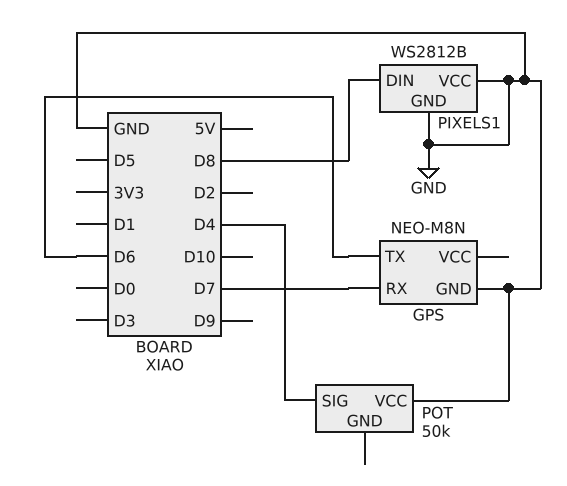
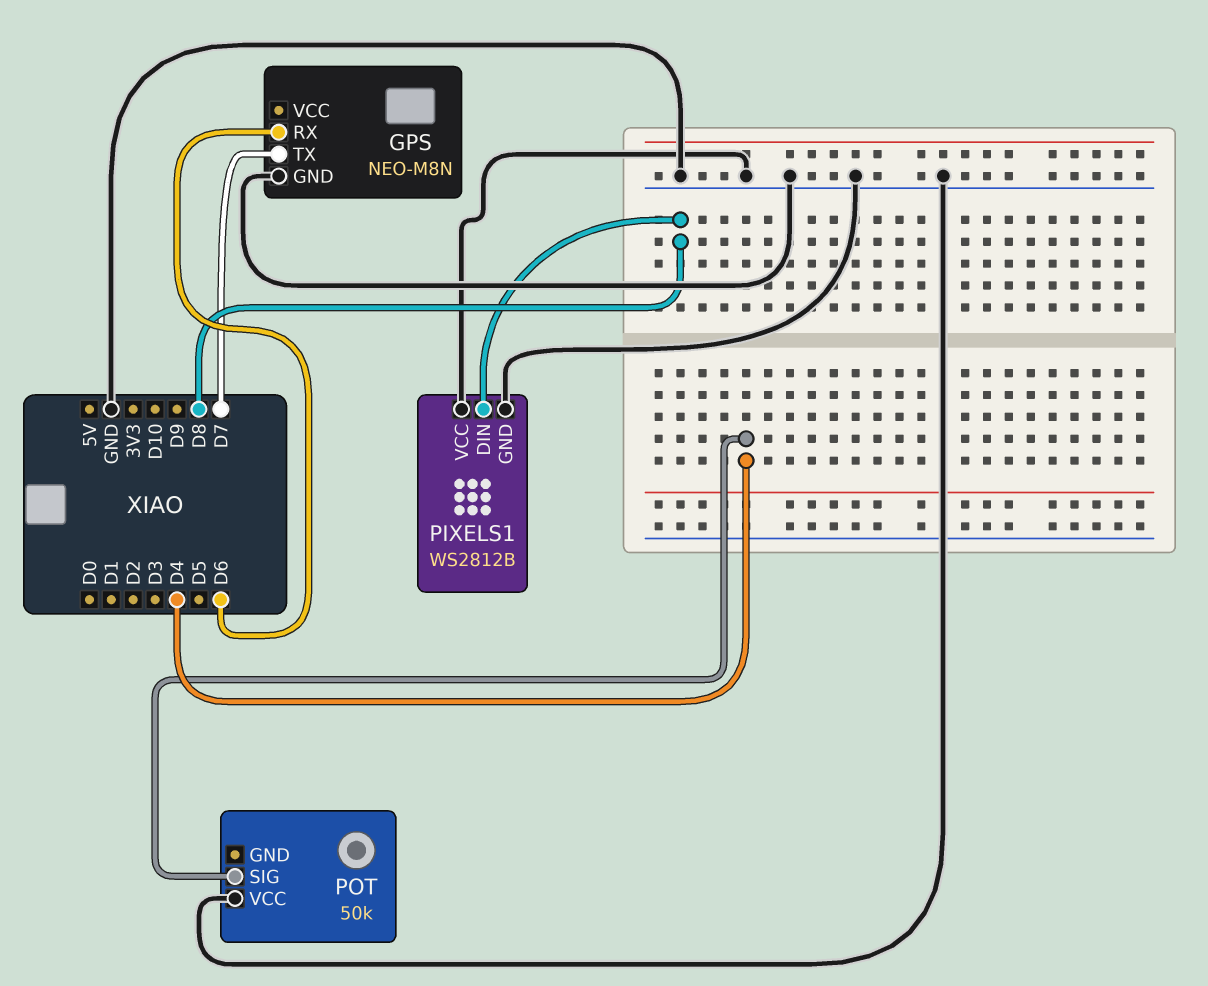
GPS pin RX: D7 -> D6
GPS pin TX: D6 -> D7

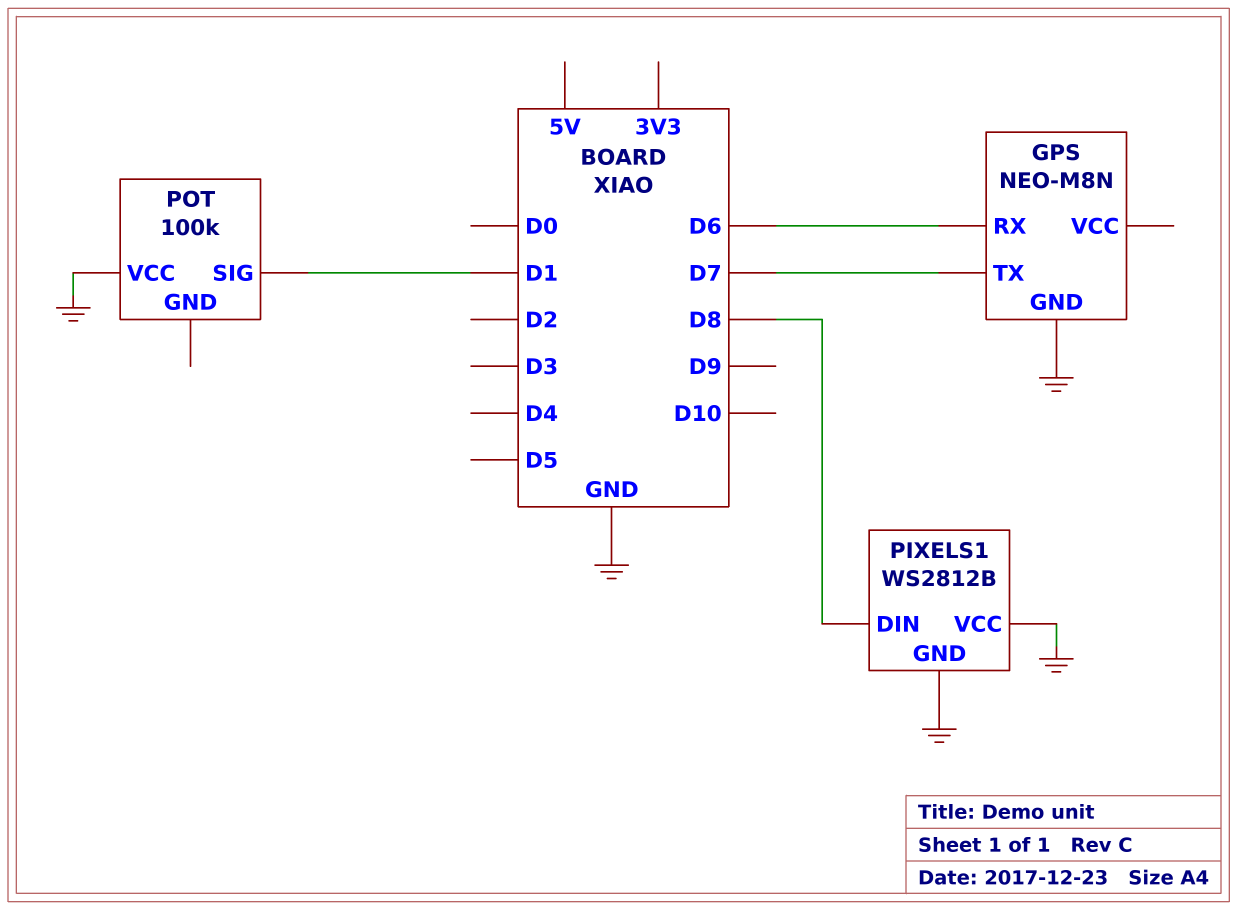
POT: 50k -> 100k
POT pin SIG: D4 -> D1

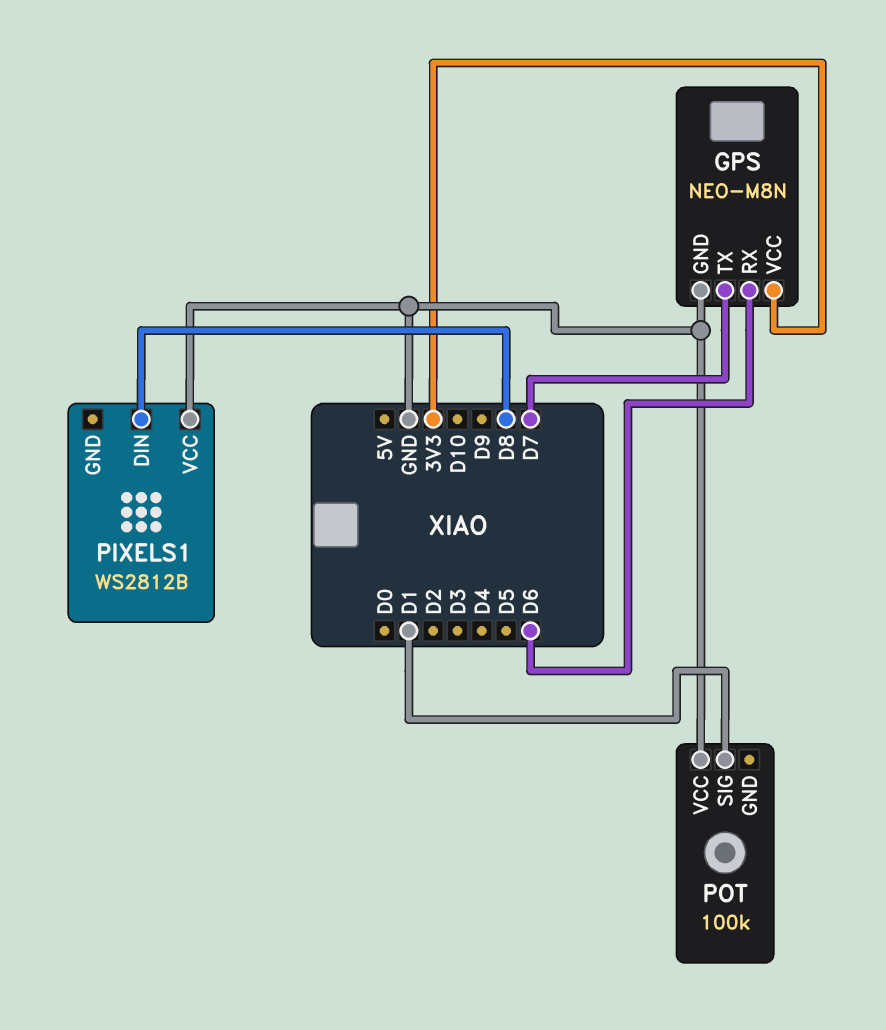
GPS pin VCC: none -> 3V3
PIXELS1 pin GND: GND -> none

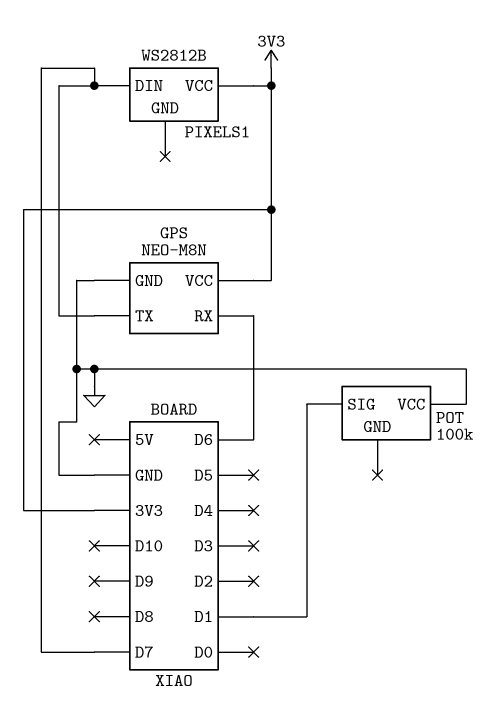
PIXELS1 pin DIN: D8 -> D7
PIXELS1 pin VCC: GND -> 3V3

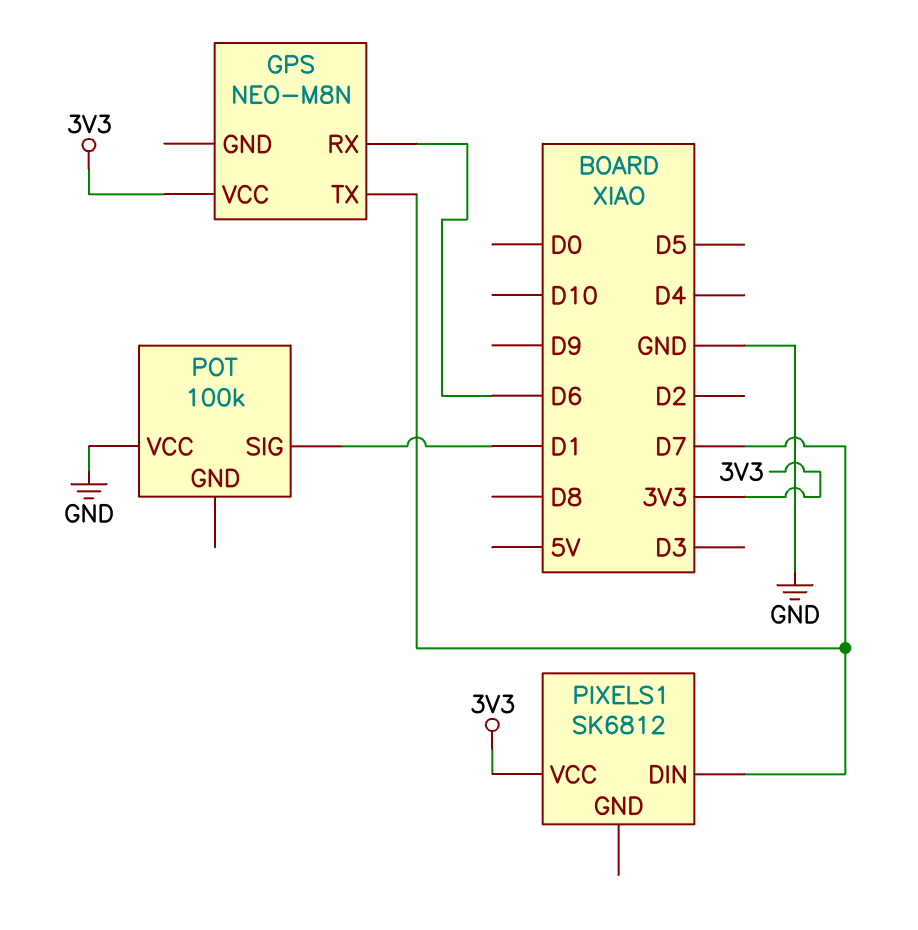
GPS pin GND: GND -> none
PIXELS1: WS2812B -> SK6812

